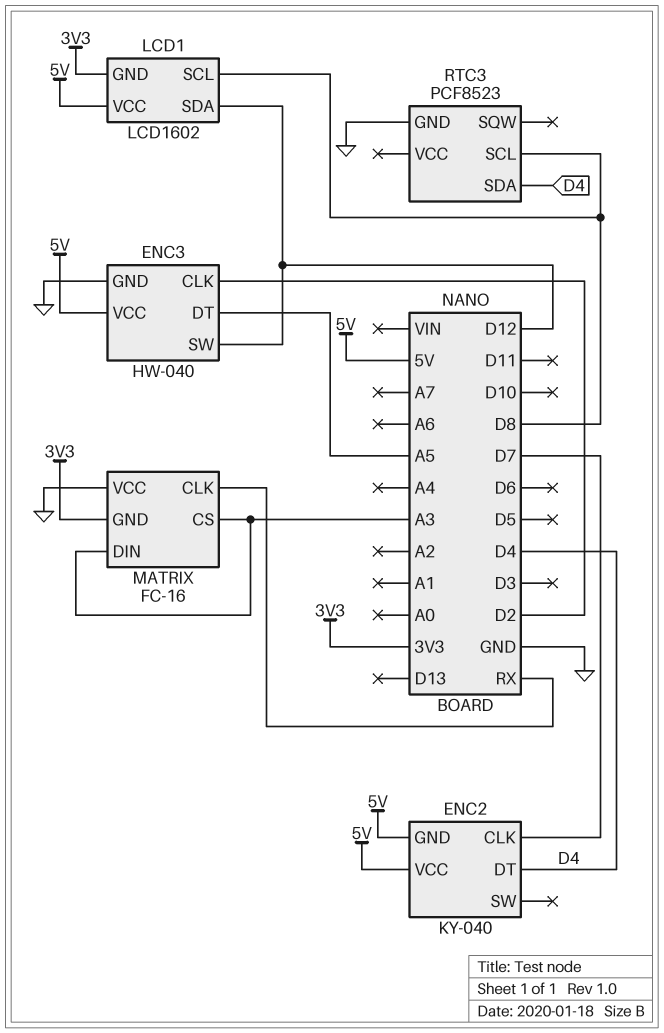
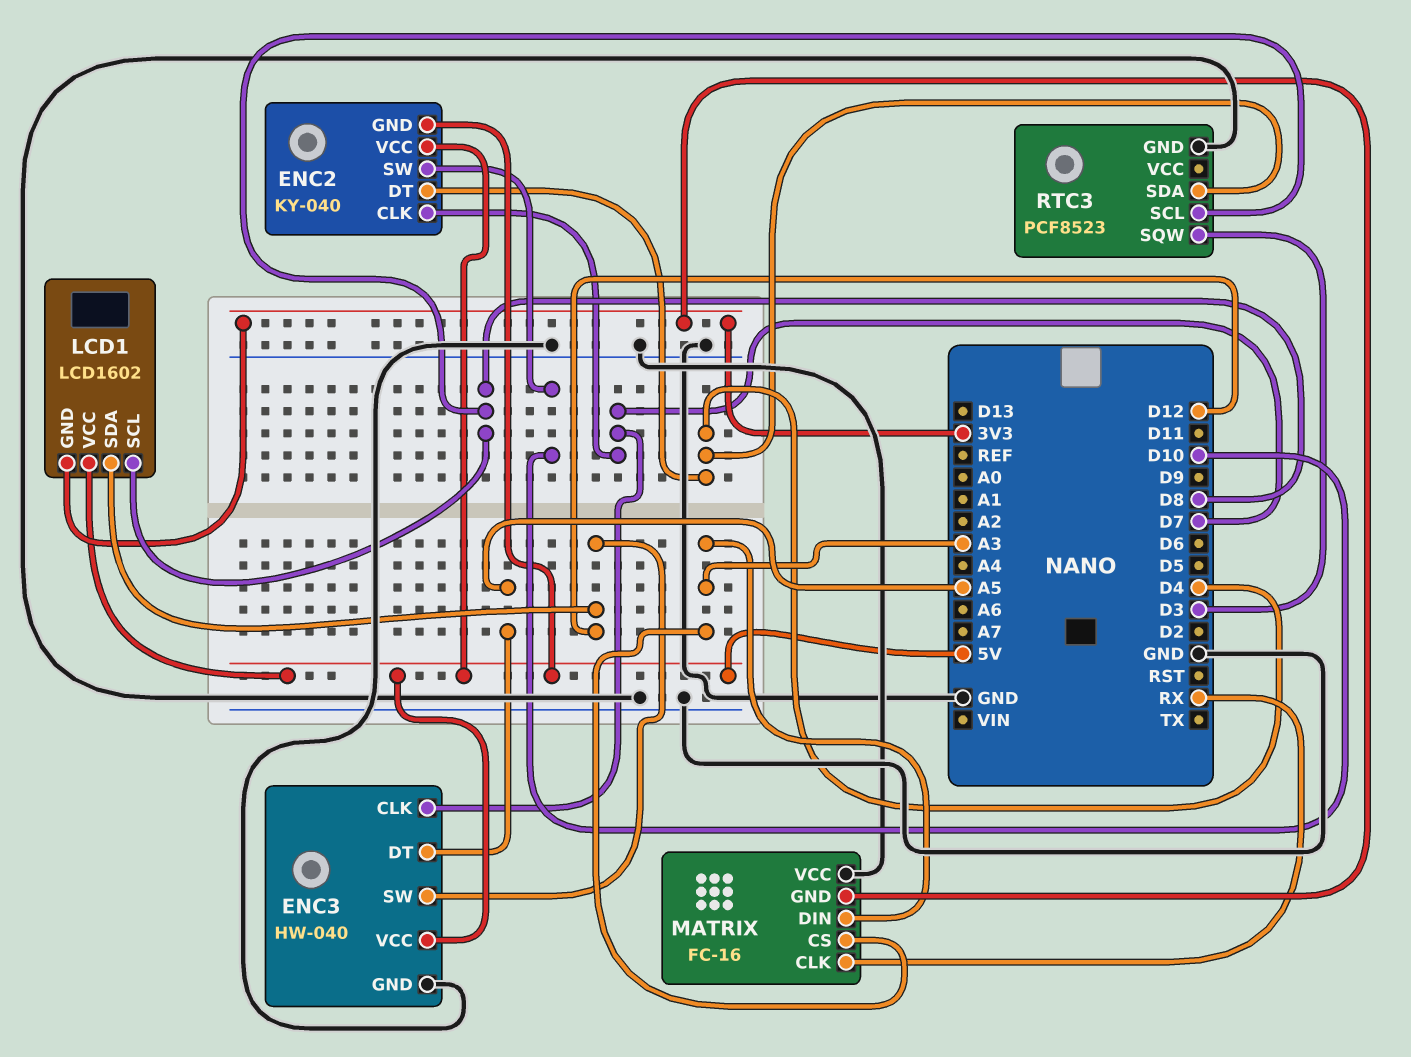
ENC2 pin SW: none -> D10
ENC3 pin CLK: D2 -> D7
RTC3 pin SQW: none -> D3

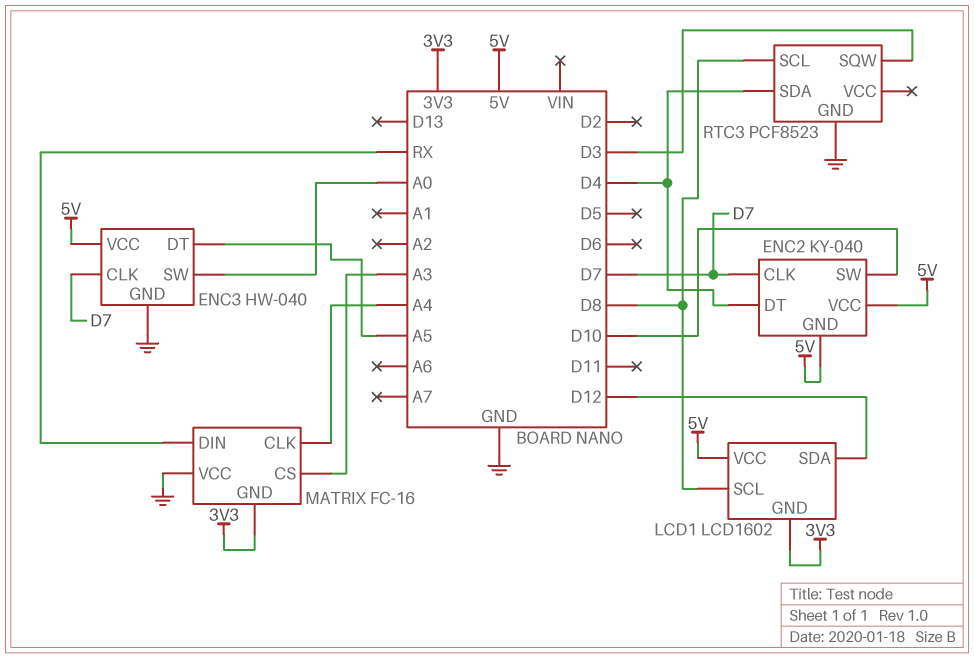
ENC3 pin SW: D12 -> A0
MATRIX pin CLK: RX -> A4
MATRIX pin DIN: A3 -> RX

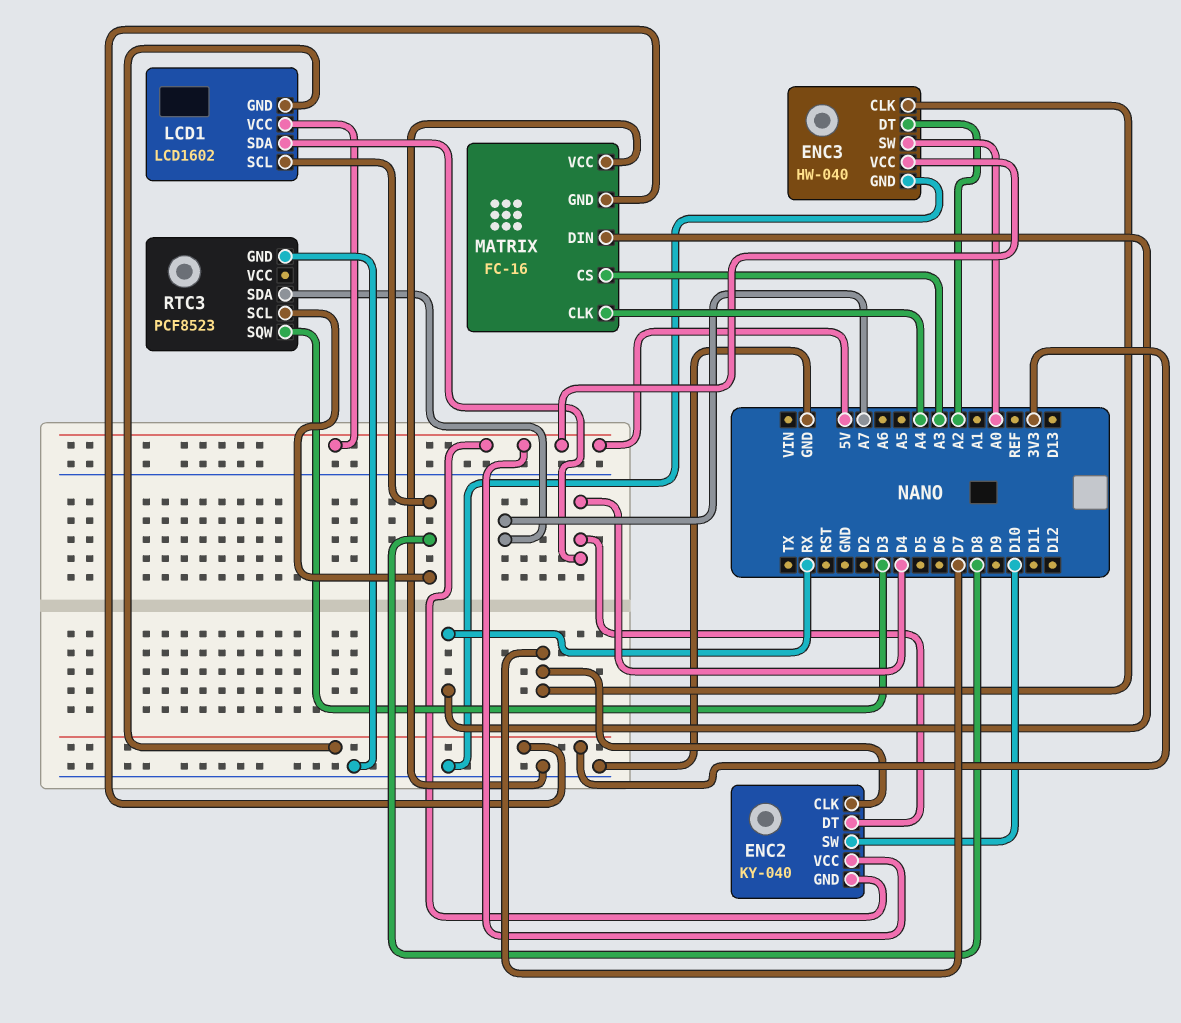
ENC3 pin DT: A5 -> A2
LCD1 pin SDA: D12 -> D4
RTC3 pin SDA: D4 -> A7

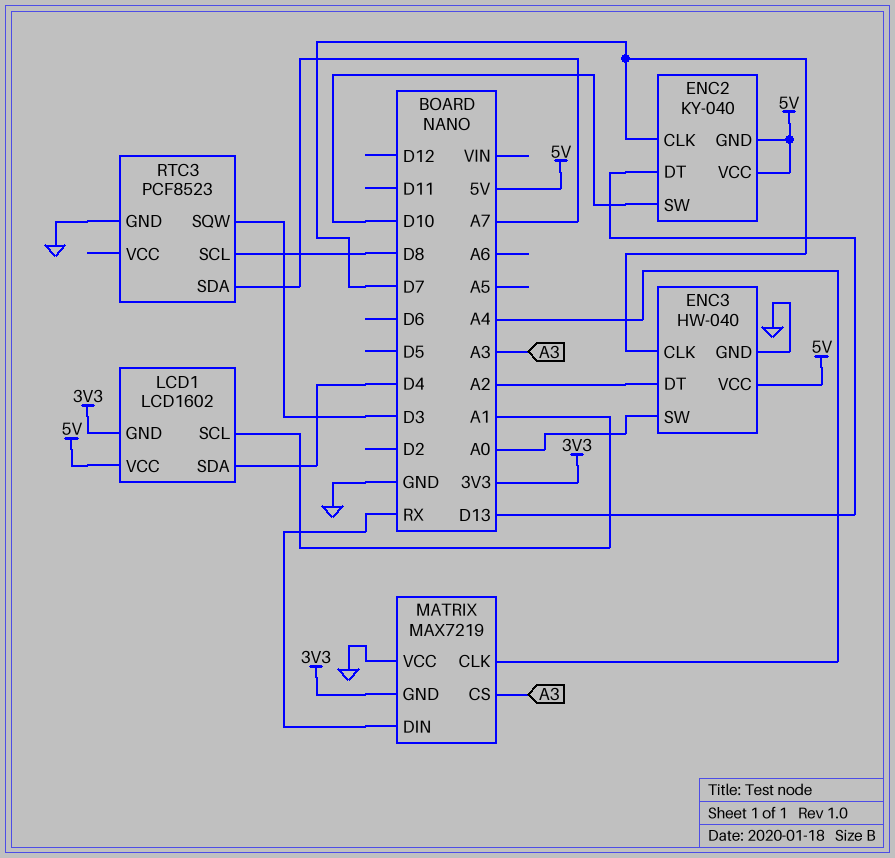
ENC2 pin DT: D4 -> D13
LCD1 pin SCL: D8 -> A1
MATRIX: FC-16 -> MAX7219

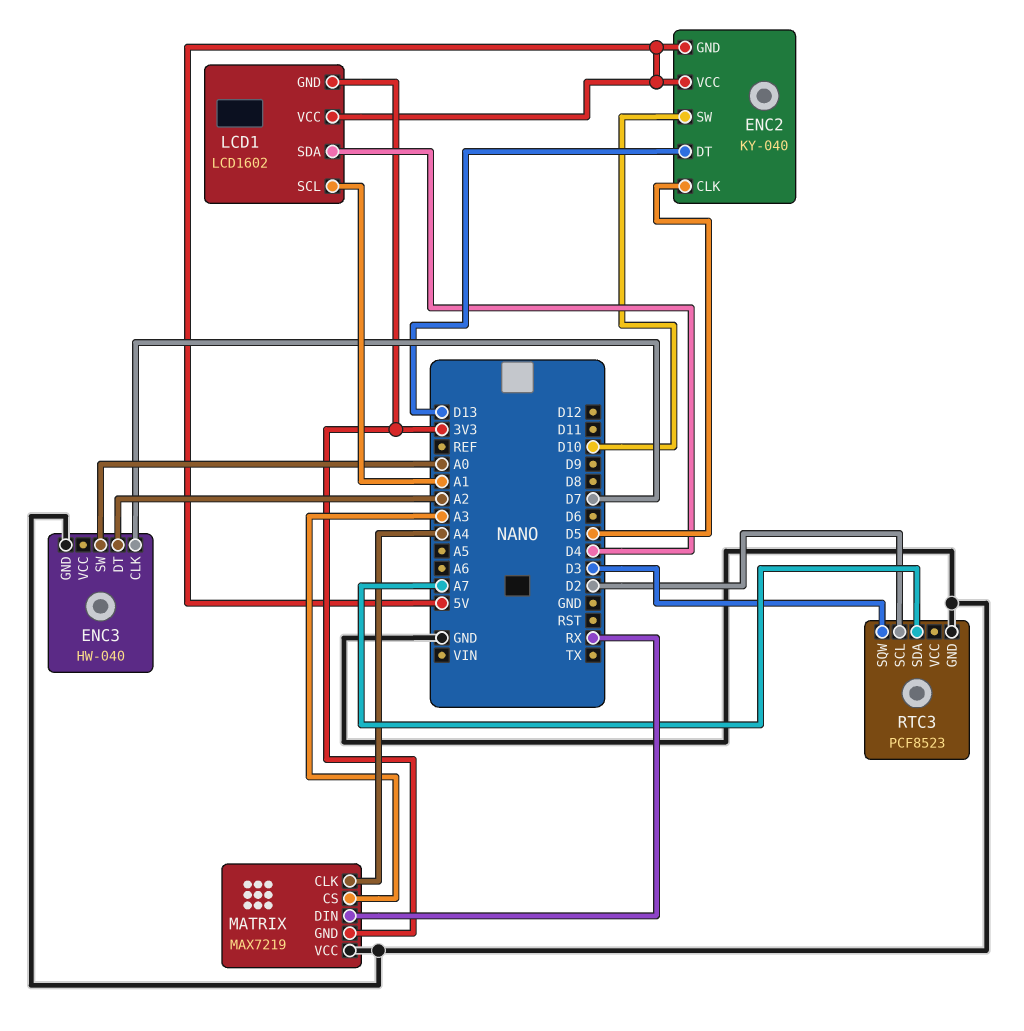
ENC2 pin CLK: D7 -> D5
ENC3 pin VCC: 5V -> none
RTC3 pin SCL: D8 -> D2

